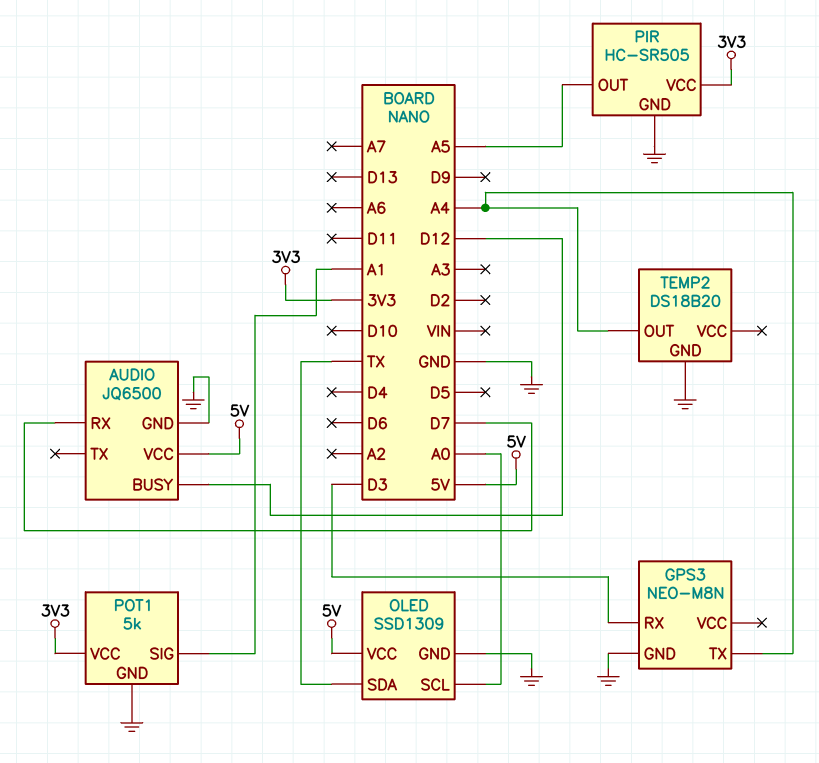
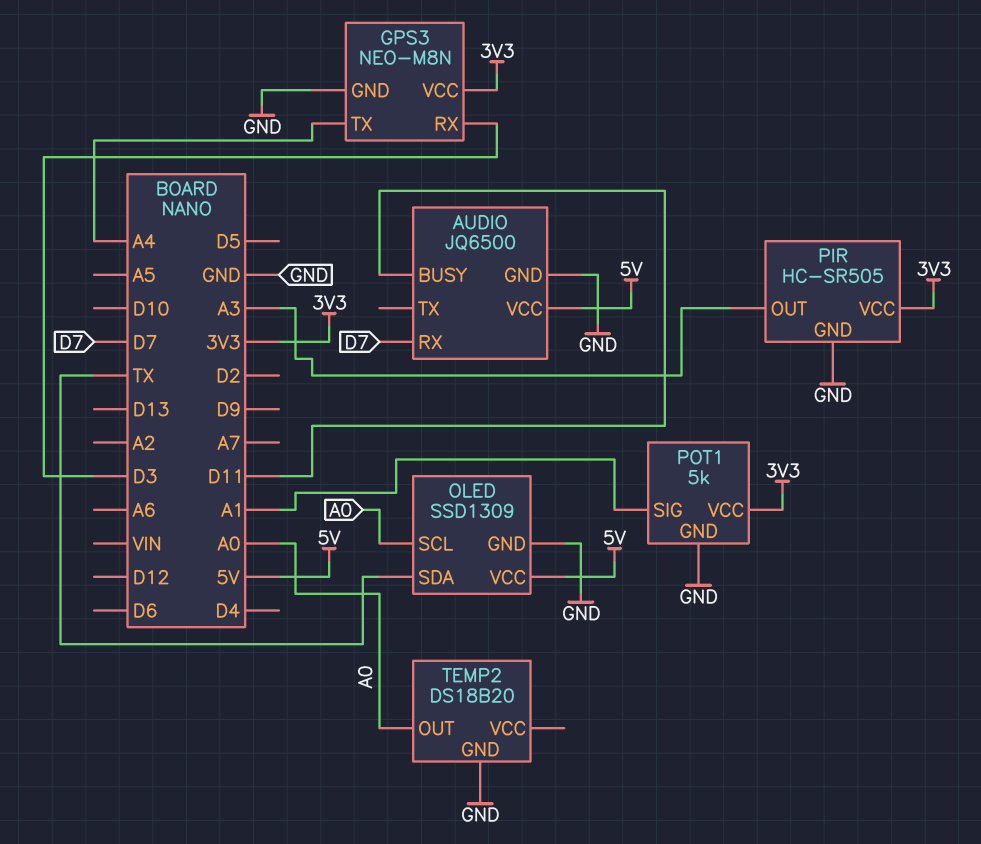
AUDIO pin BUSY: D12 -> D11
GPS3 pin VCC: none -> 3V3
PIR pin OUT: A5 -> A3
TEMP2 pin OUT: A4 -> A0

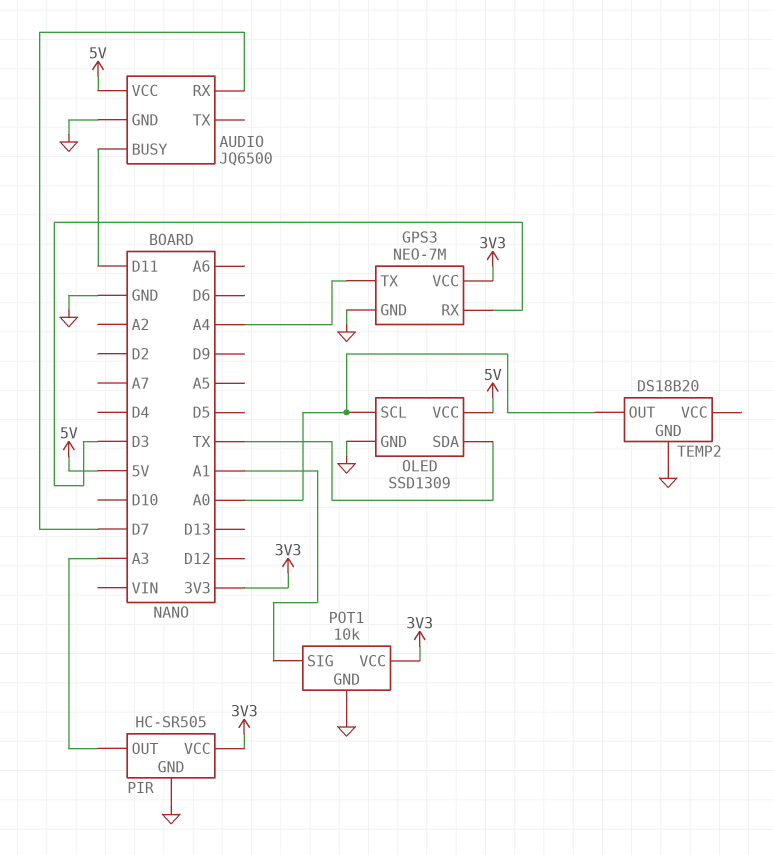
GPS3: NEO-M8N -> NEO-7M
POT1: 5k -> 10k

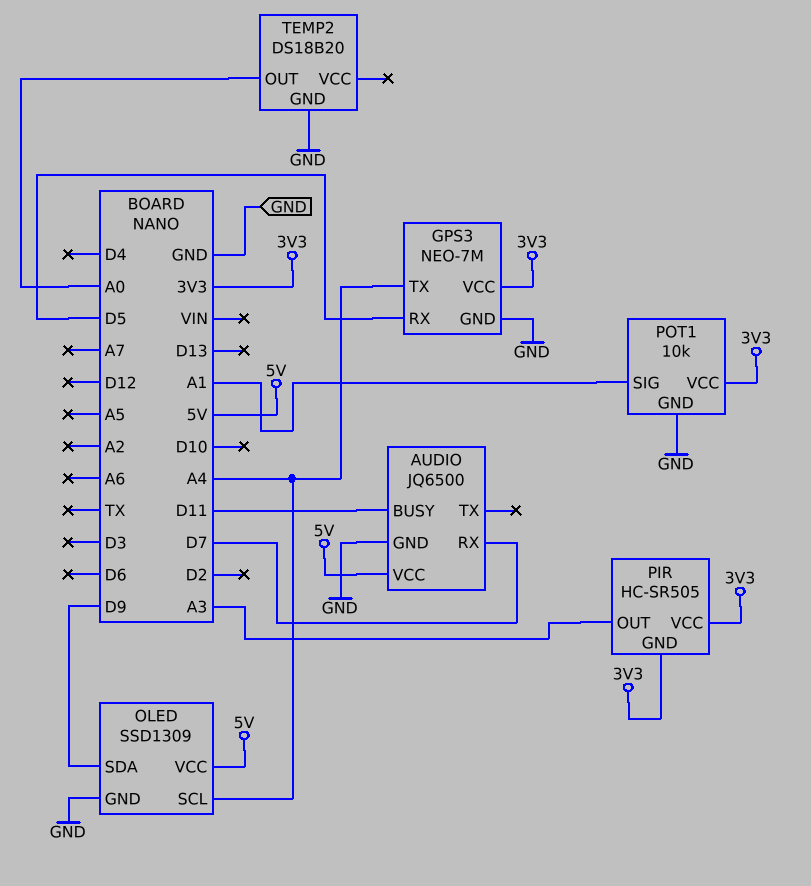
GPS3 pin RX: D3 -> D5
OLED pin SCL: A0 -> A4
OLED pin SDA: TX -> D9
PIR pin GND: GND -> 3V3

